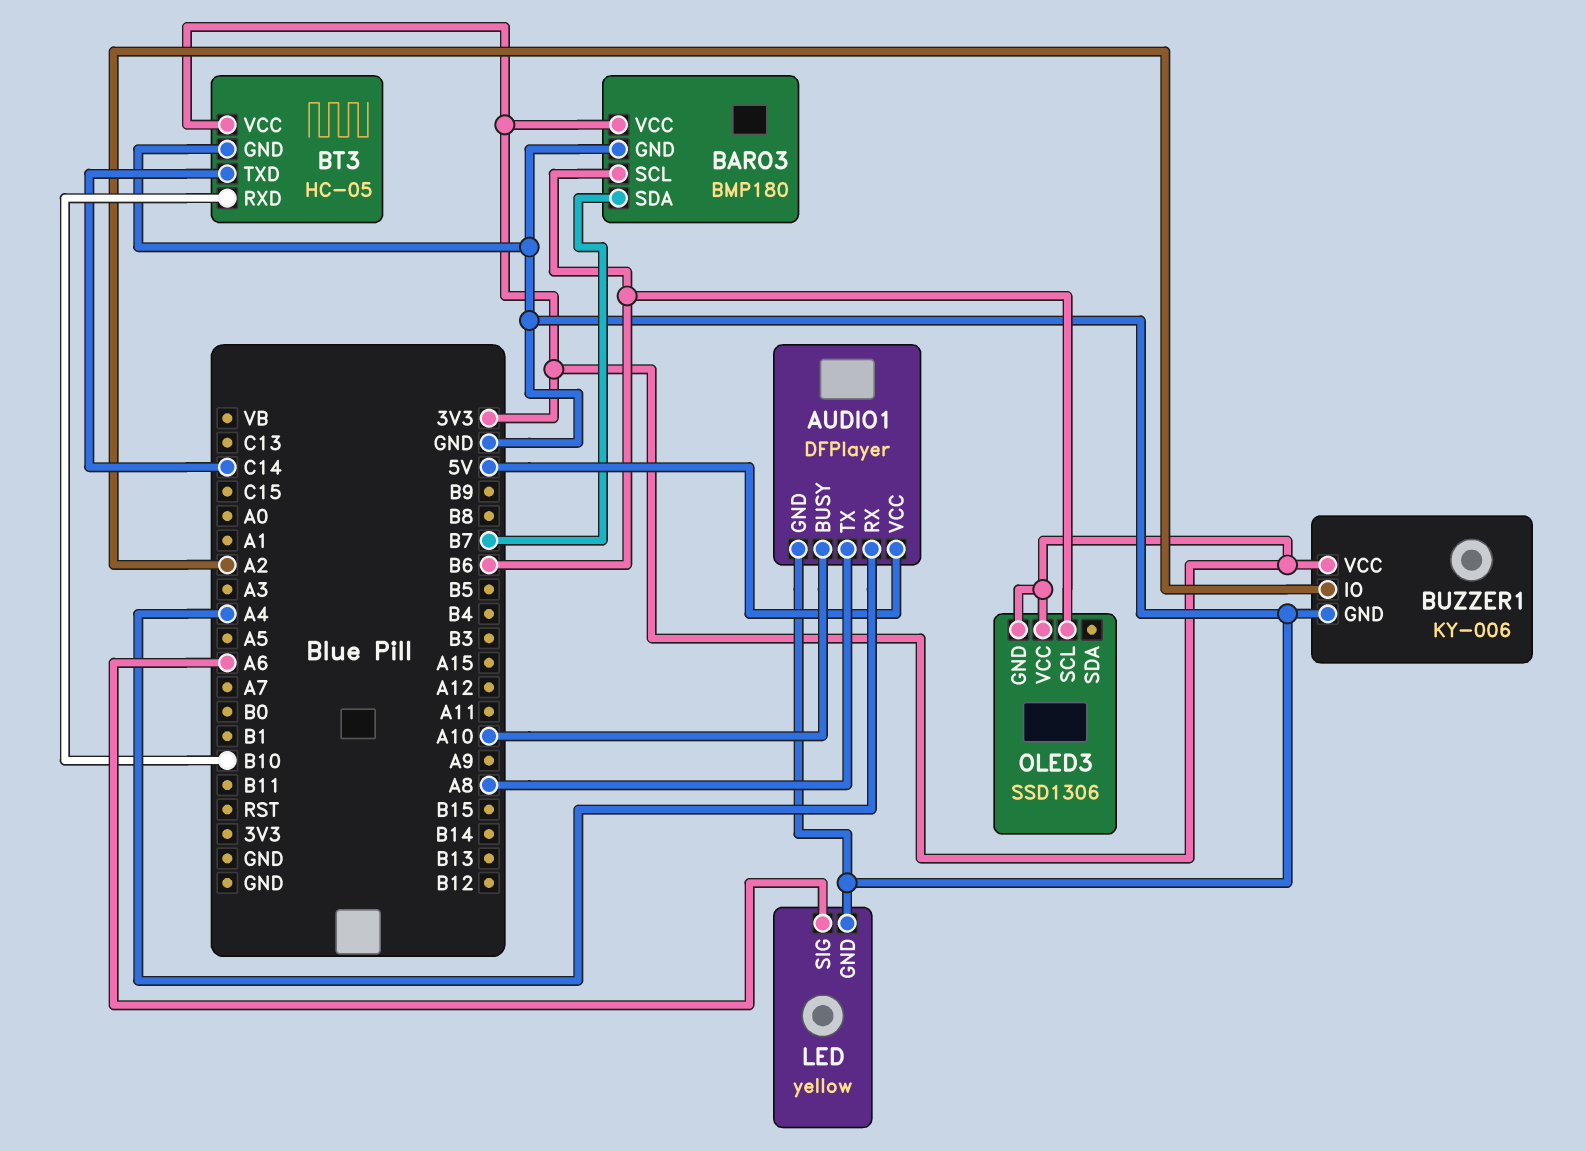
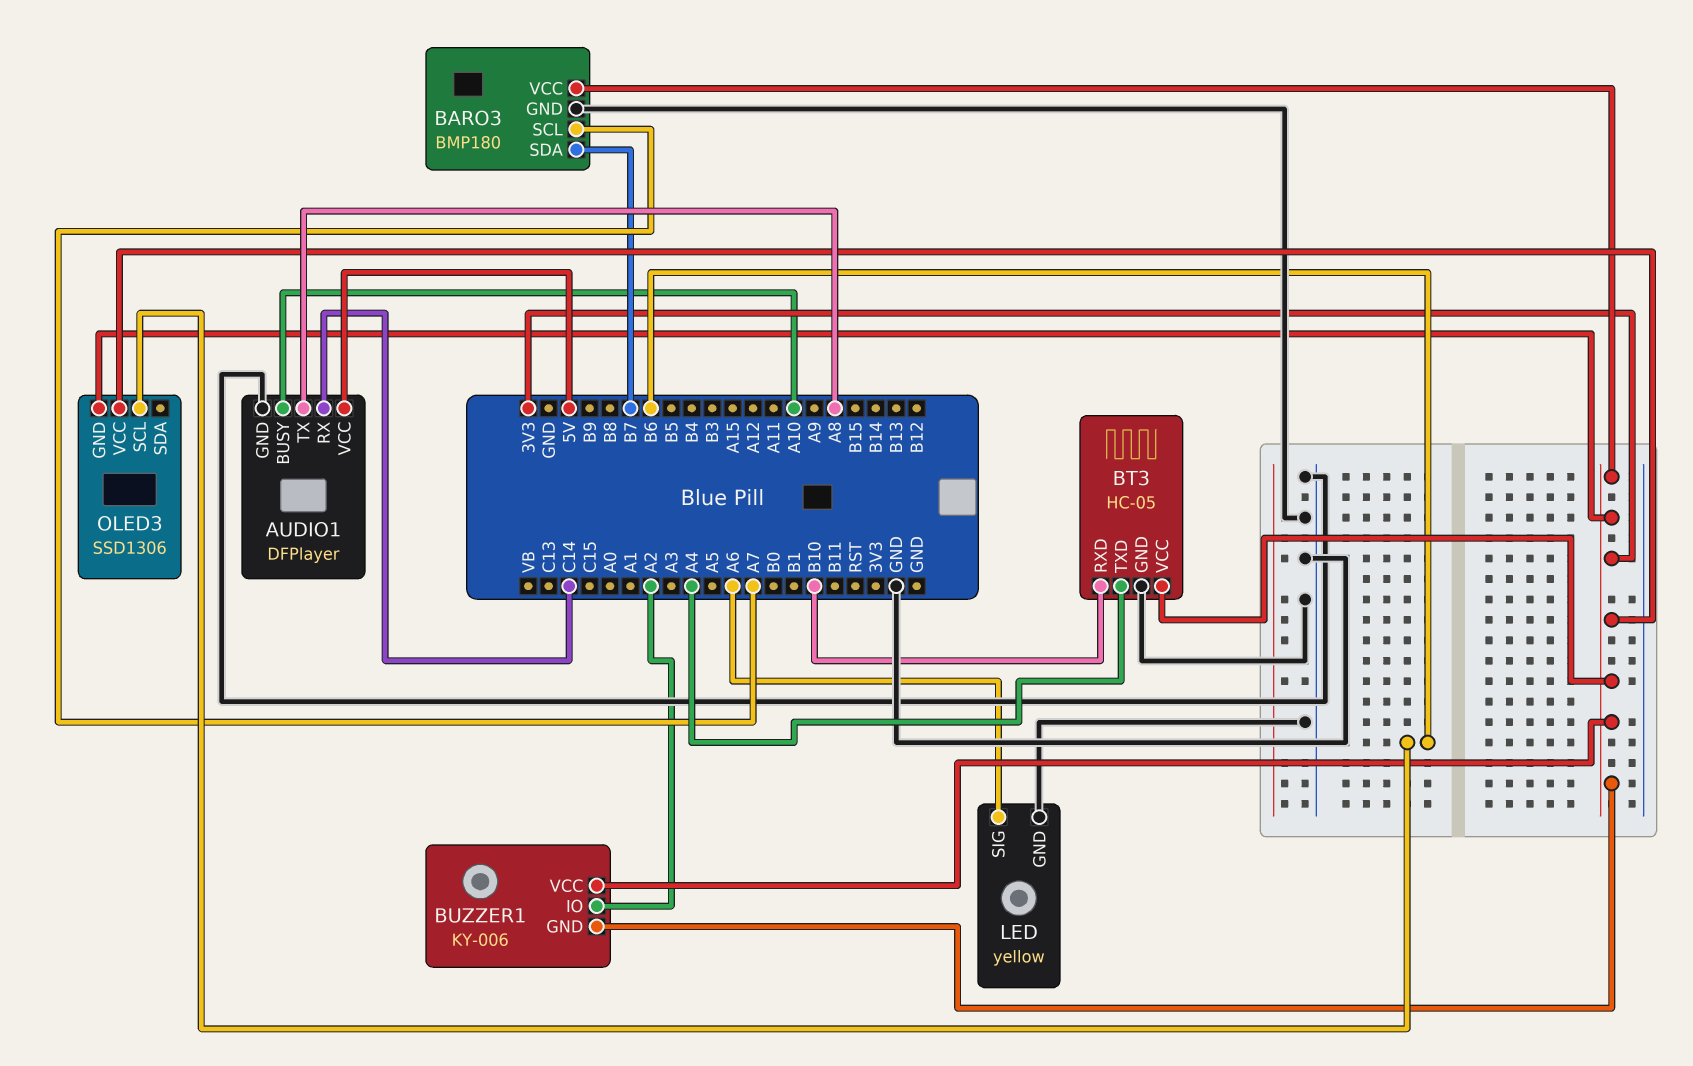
AUDIO1 pin RX: A4 -> C14
BARO3 pin SCL: B6 -> A7
BT3 pin TXD: C14 -> A4
BUZZER1 pin GND: GND -> 3V3

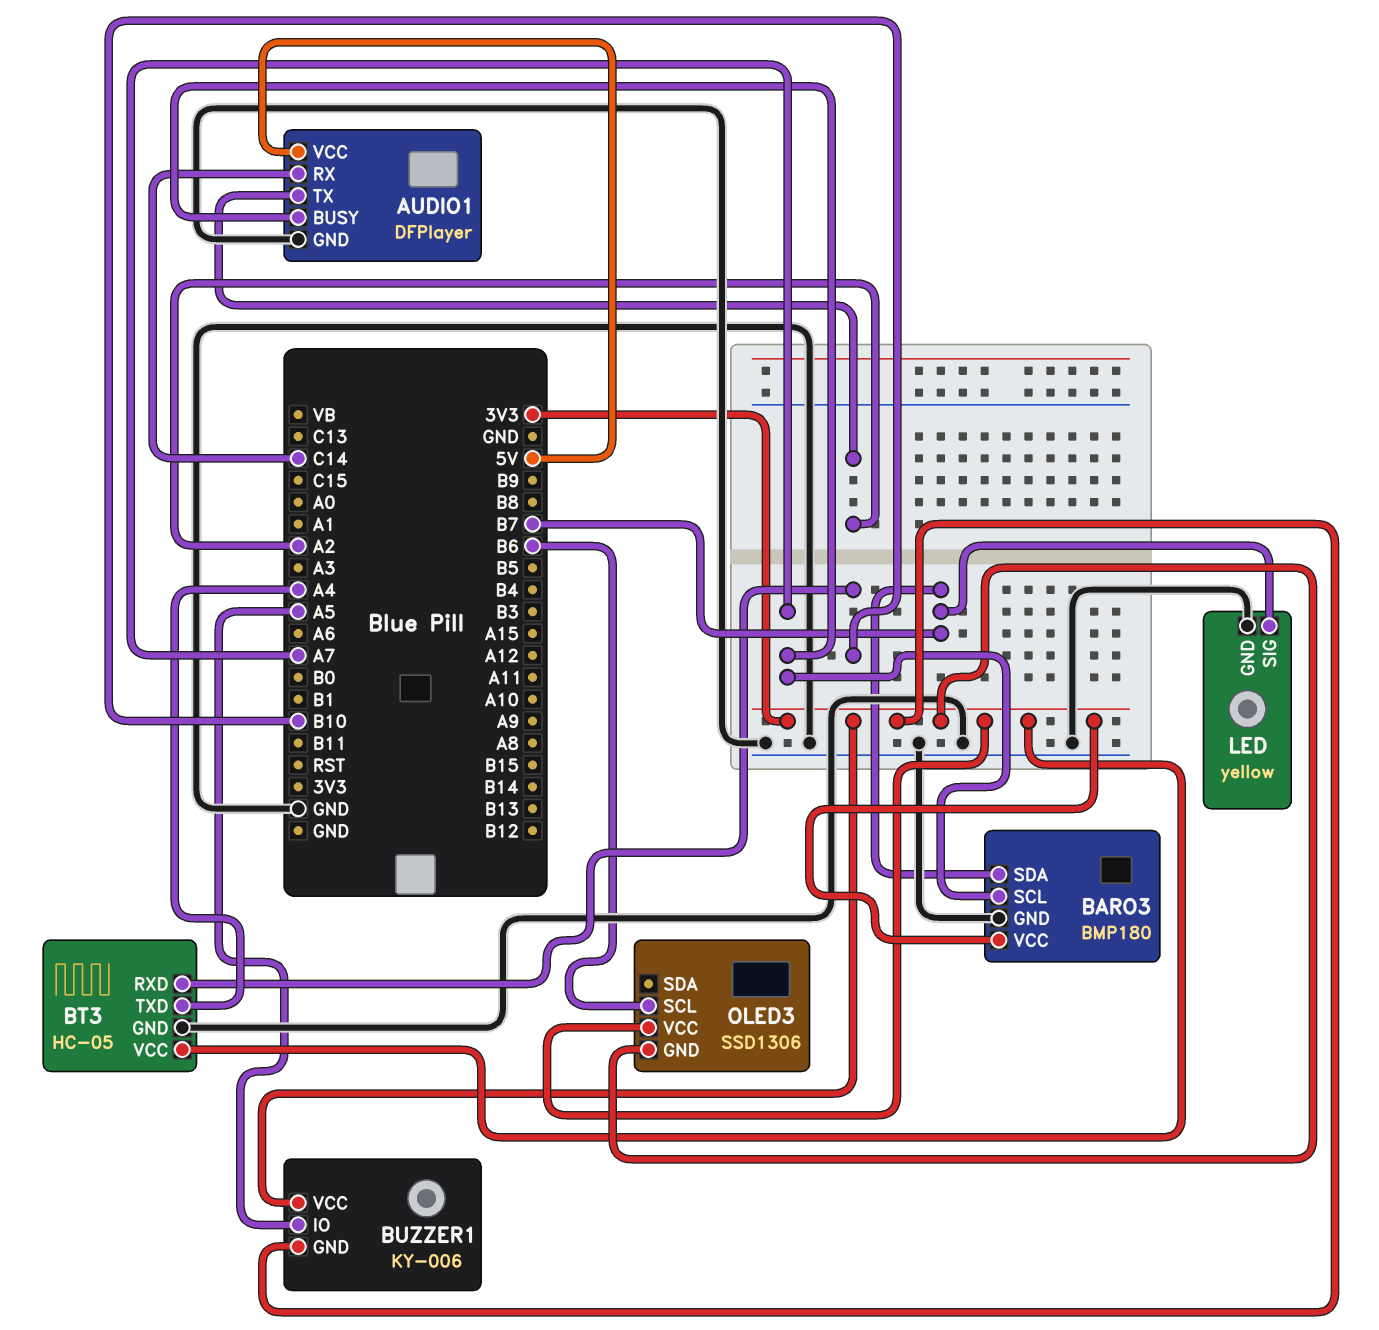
AUDIO1 pin BUSY: A10 -> A7
AUDIO1 pin TX: A8 -> A2
BUZZER1 pin IO: A2 -> A5
LED pin SIG: A6 -> B7

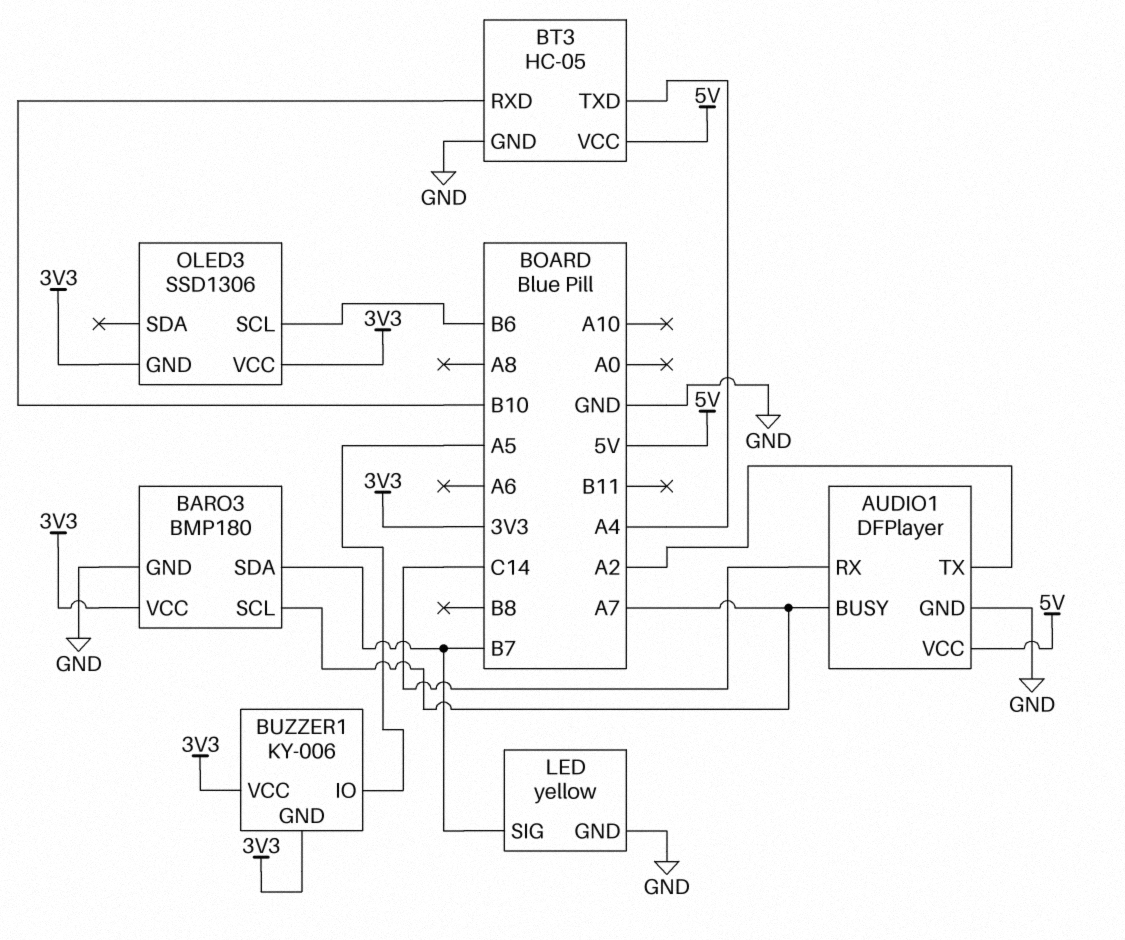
BT3 pin VCC: 3V3 -> 5V

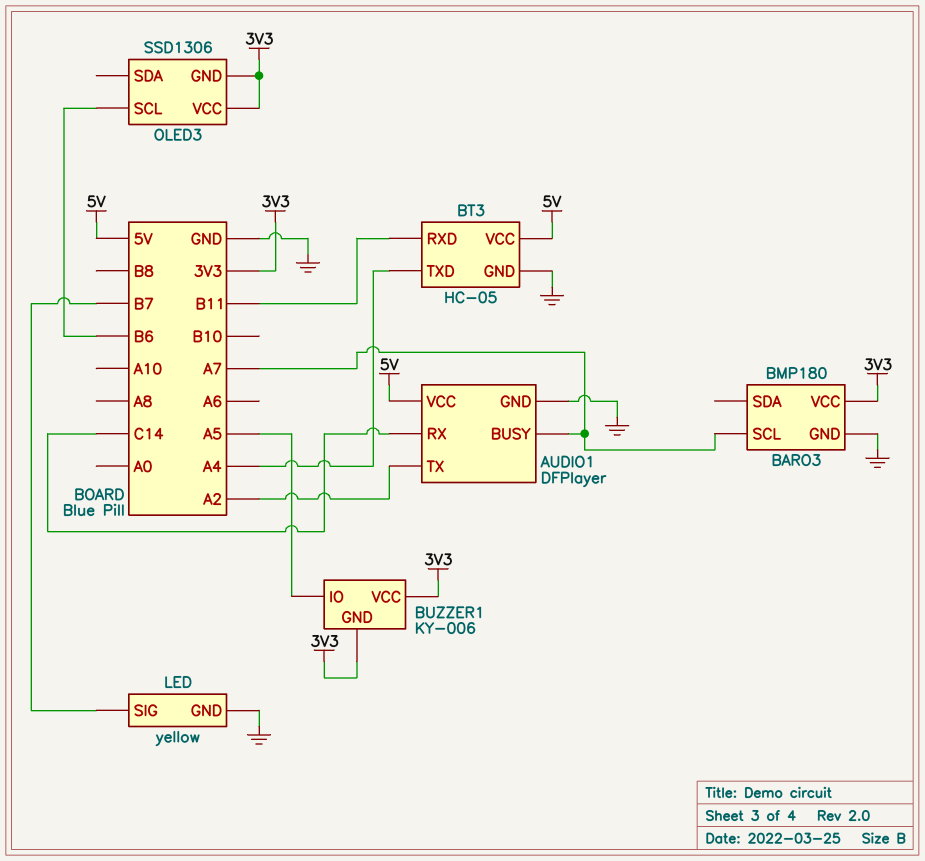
BARO3 pin SDA: B7 -> none
BT3 pin RXD: B10 -> B11

